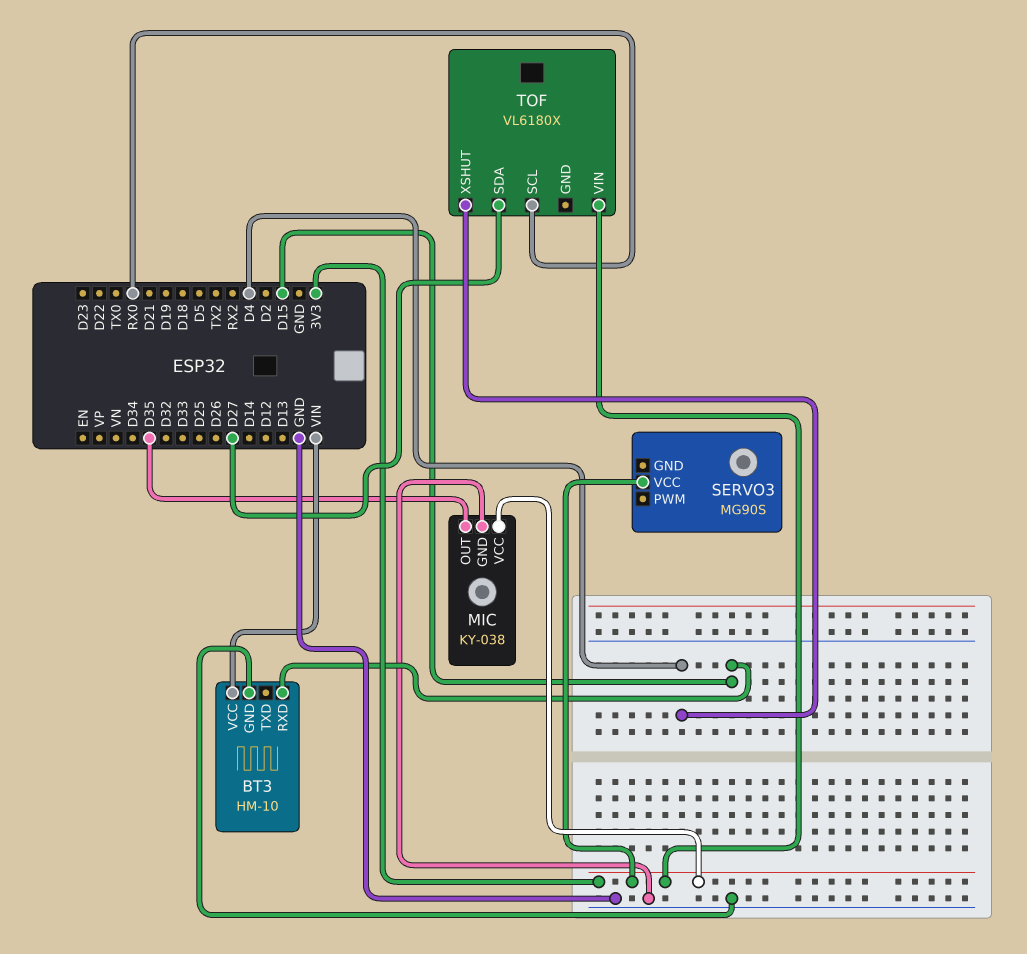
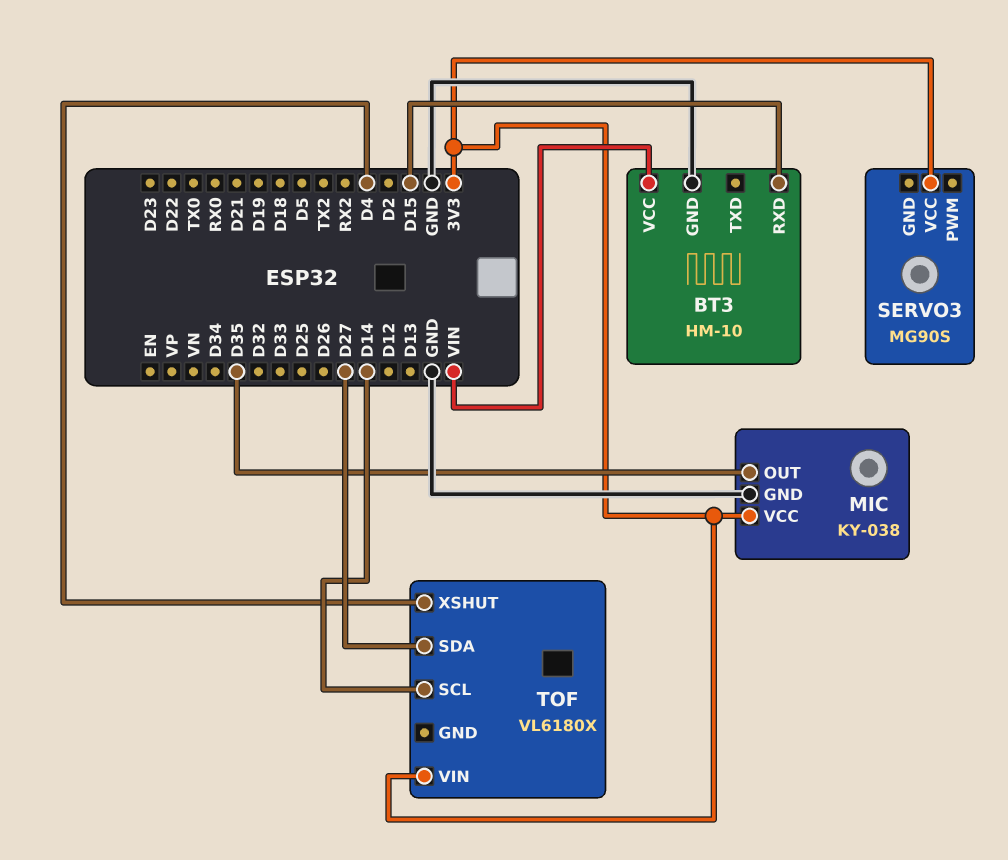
TOF pin SCL: RX0 -> D14

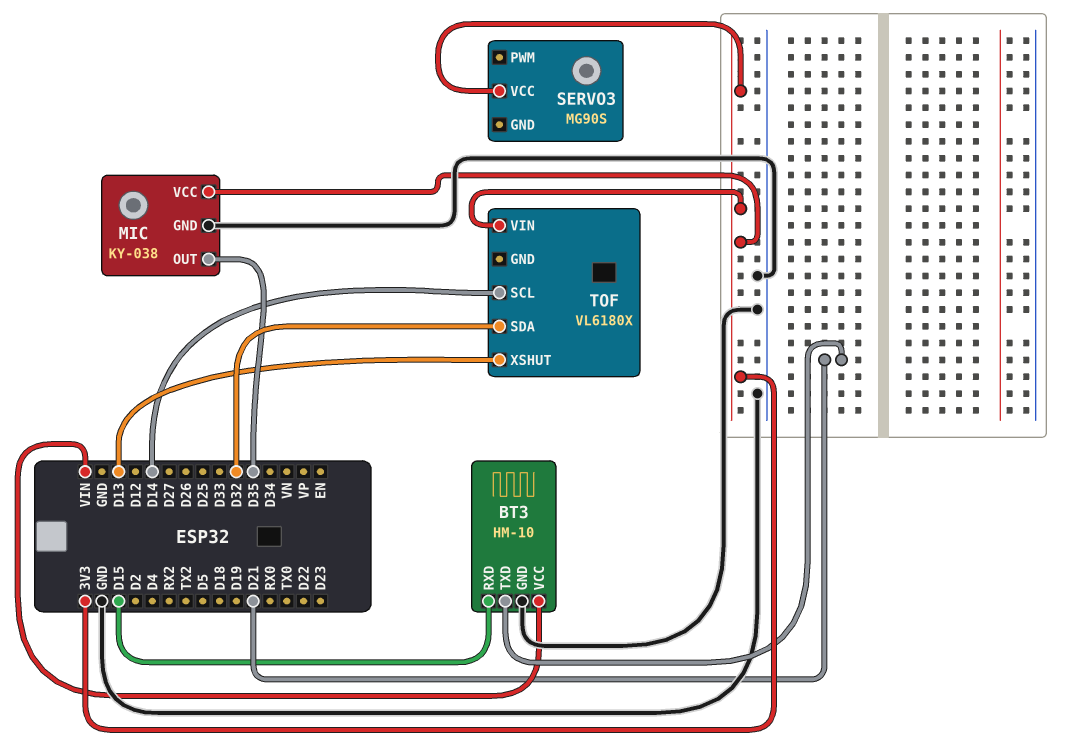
BT3 pin TXD: none -> D21
TOF pin SDA: D27 -> D32
TOF pin XSHUT: D4 -> D13

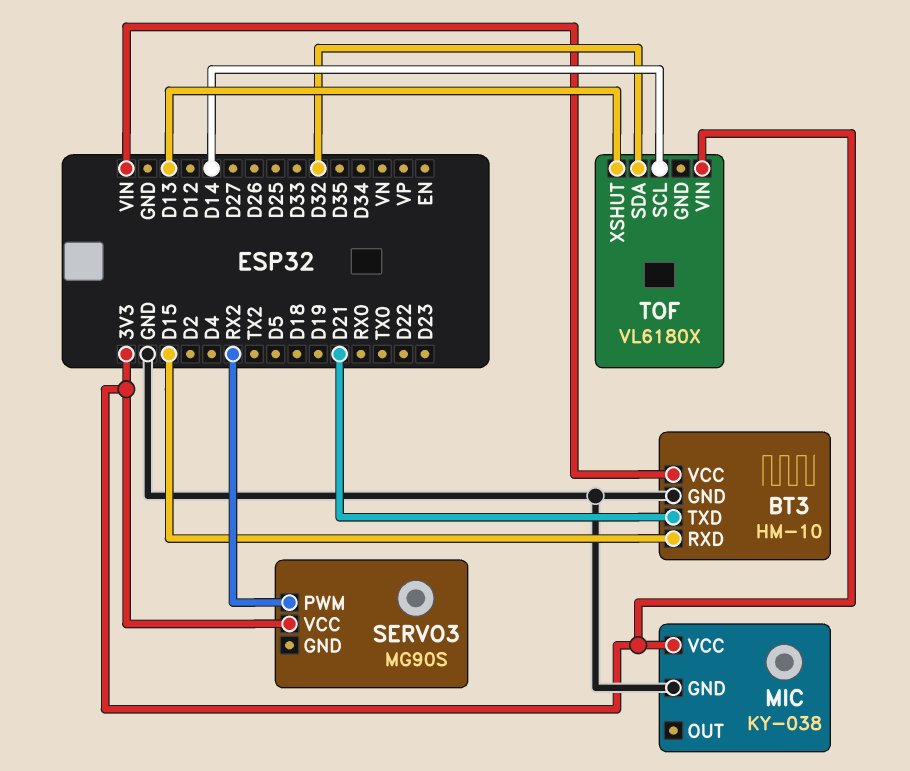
MIC pin OUT: D35 -> none
SERVO3 pin PWM: none -> RX2

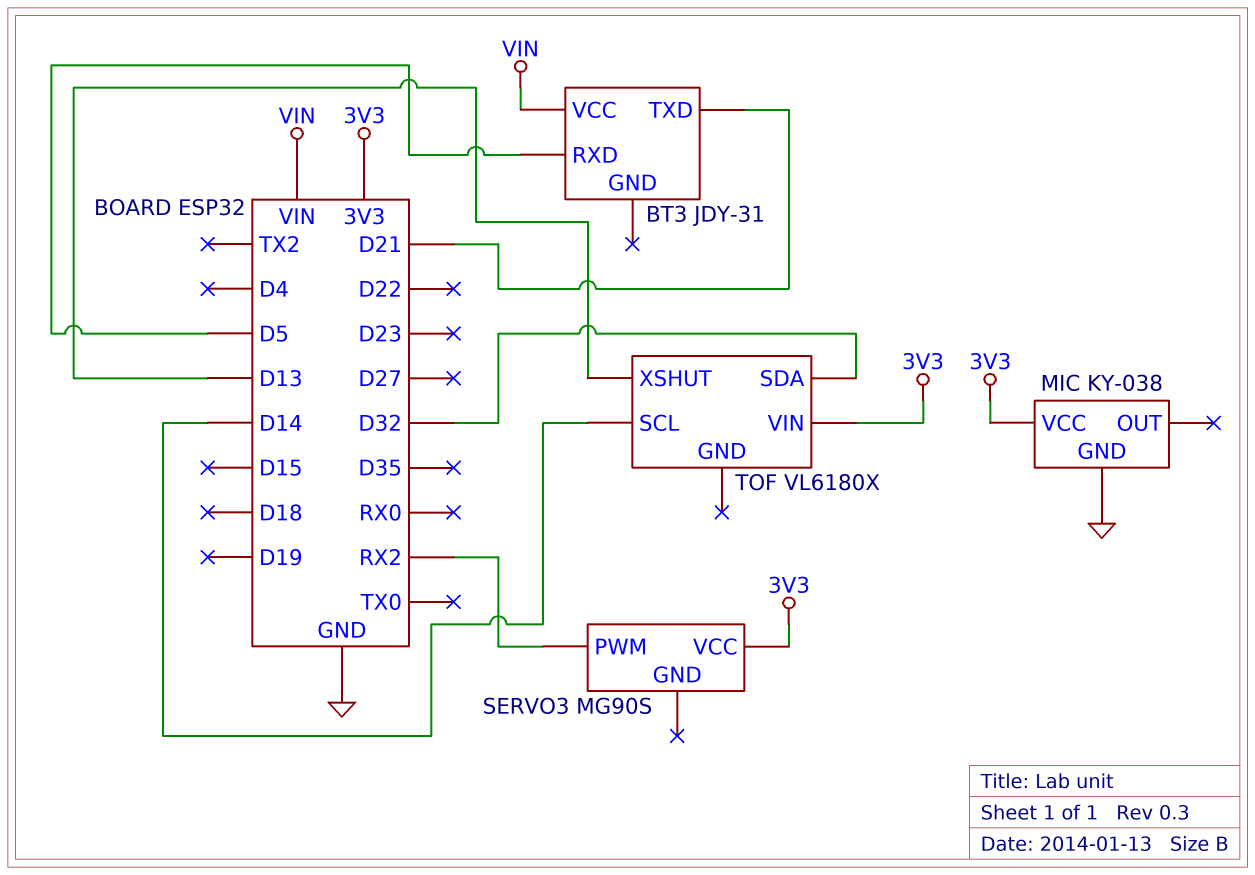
BT3: HM-10 -> JDY-31
BT3 pin GND: GND -> none
BT3 pin RXD: D15 -> D5

